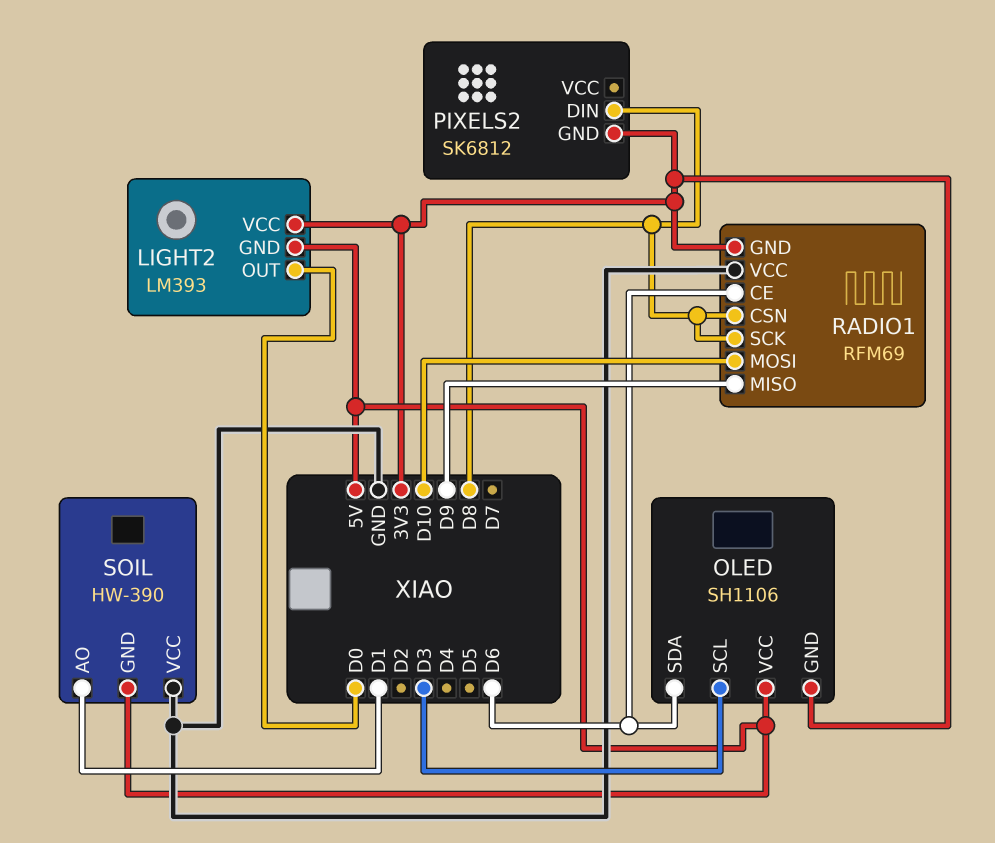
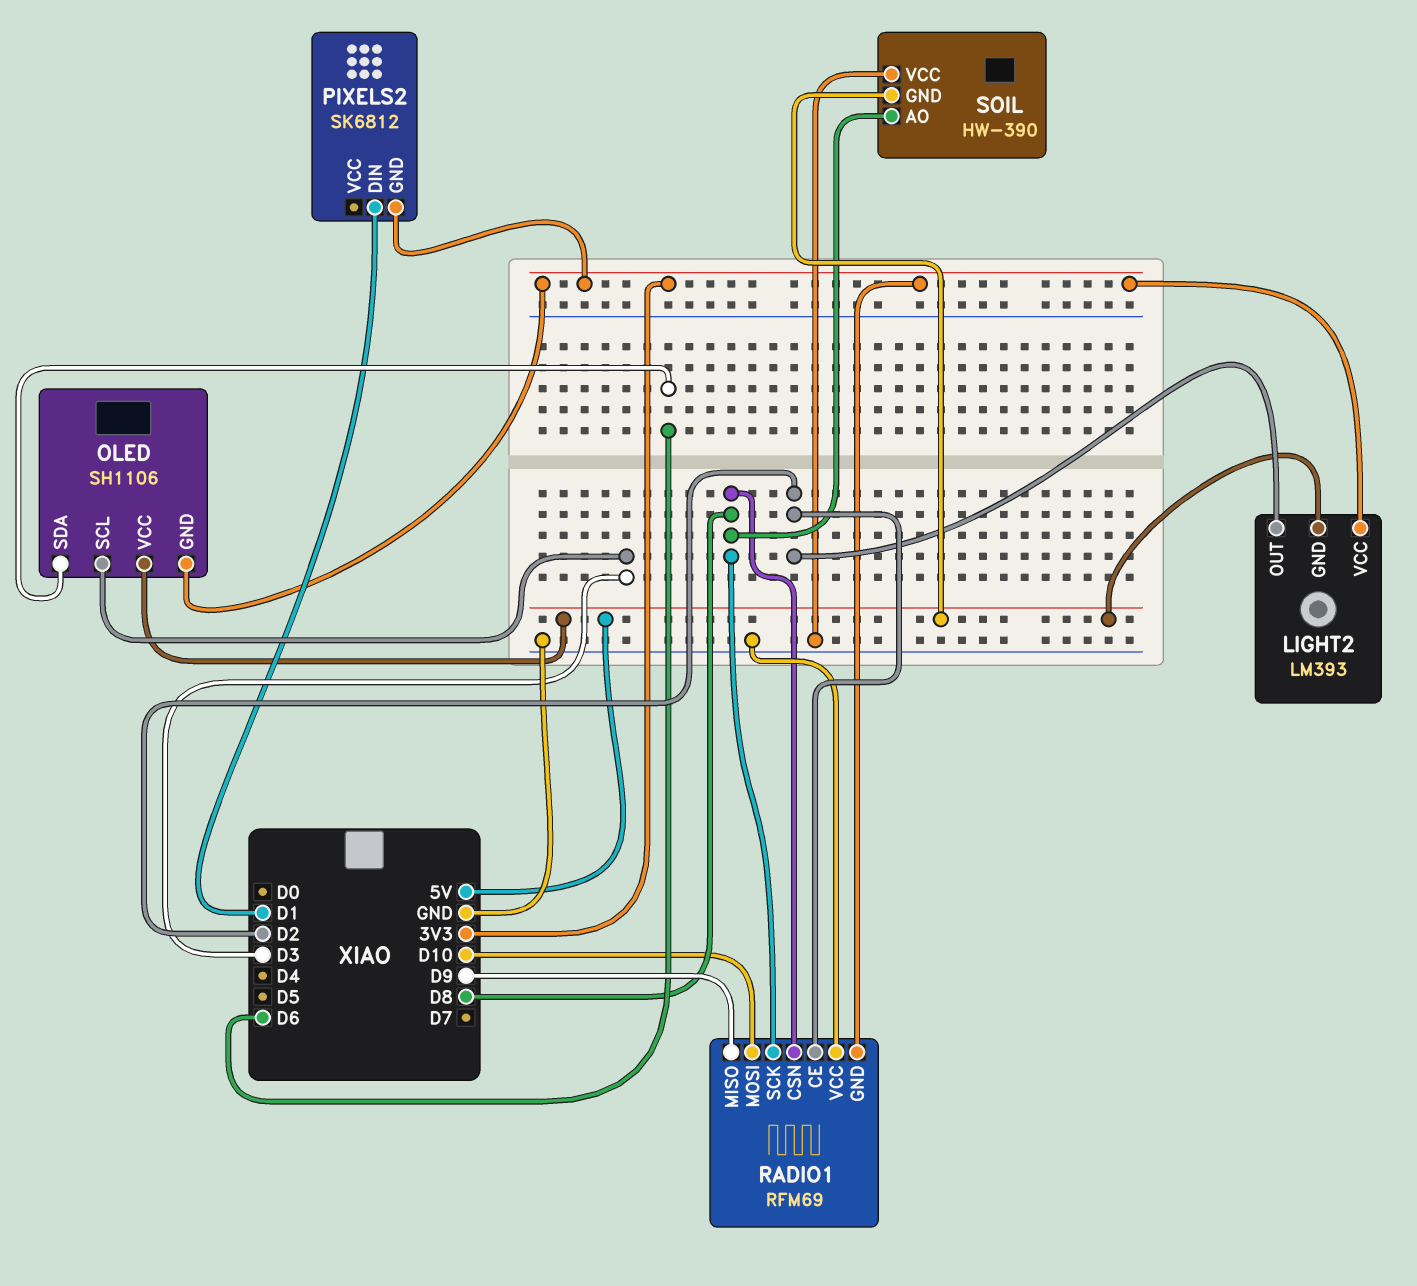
LIGHT2 pin OUT: D0 -> D2
PIXELS2 pin DIN: D8 -> D1
RADIO1 pin CE: D6 -> D2
SOIL pin AO: D1 -> D8

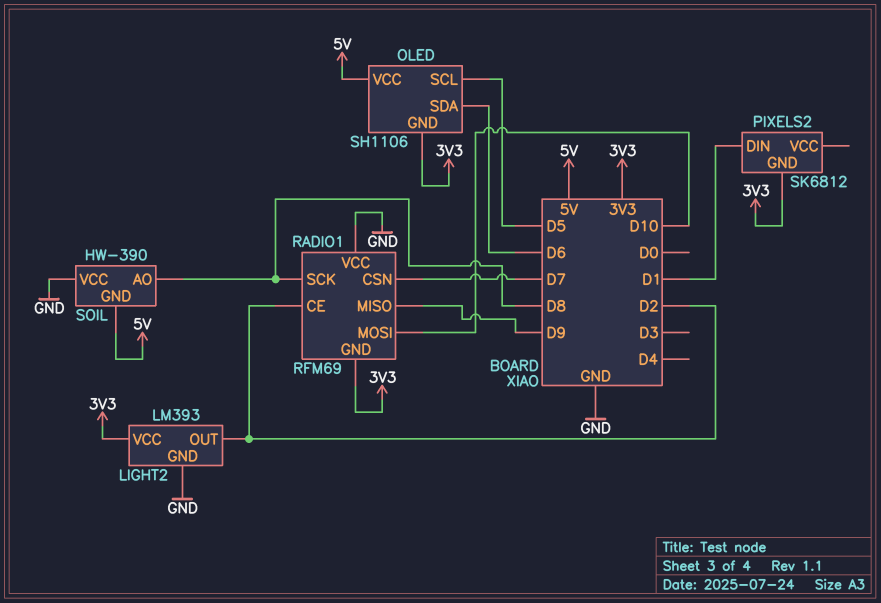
LIGHT2 pin GND: 5V -> GND
OLED pin SCL: D3 -> D5
RADIO1 pin CSN: D8 -> D7

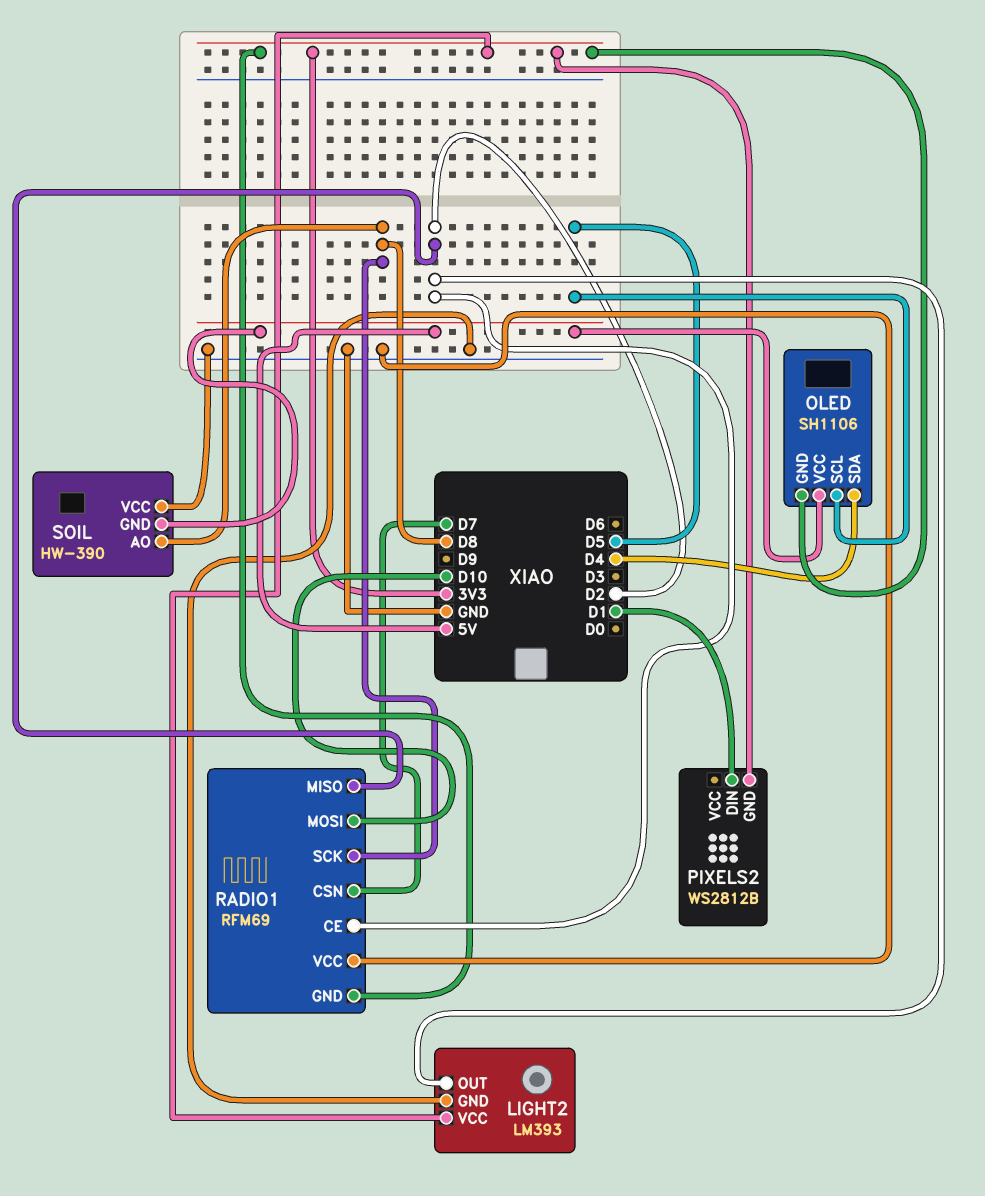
OLED pin SDA: D6 -> D4
PIXELS2: SK6812 -> WS2812B
RADIO1 pin MISO: D9 -> D2

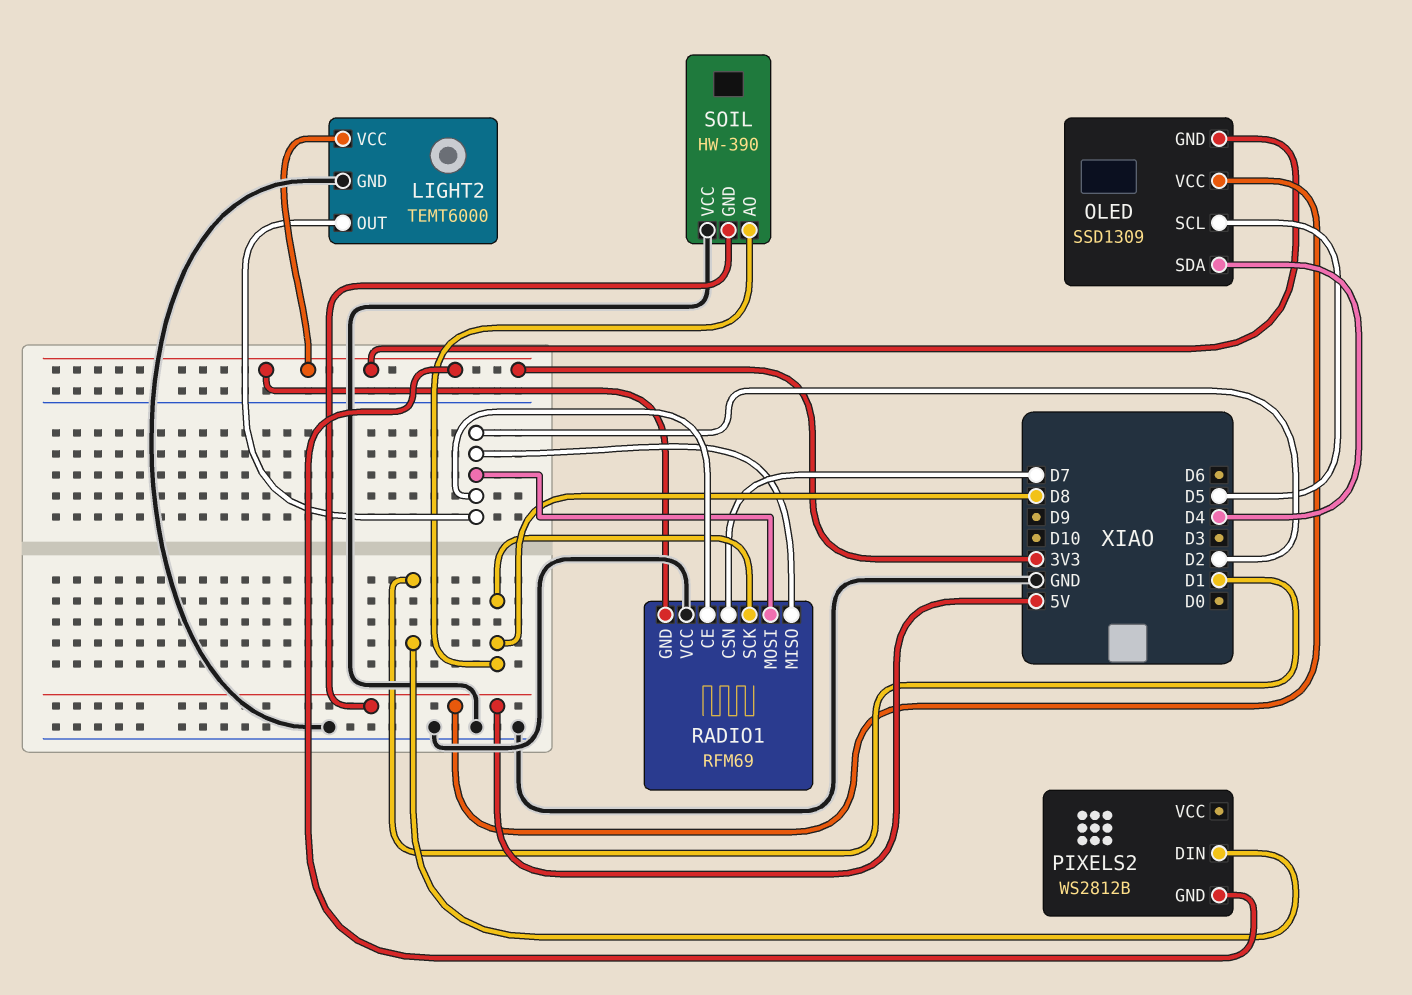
LIGHT2: LM393 -> TEMT6000
OLED: SH1106 -> SSD1309
RADIO1 pin MOSI: D10 -> D2

